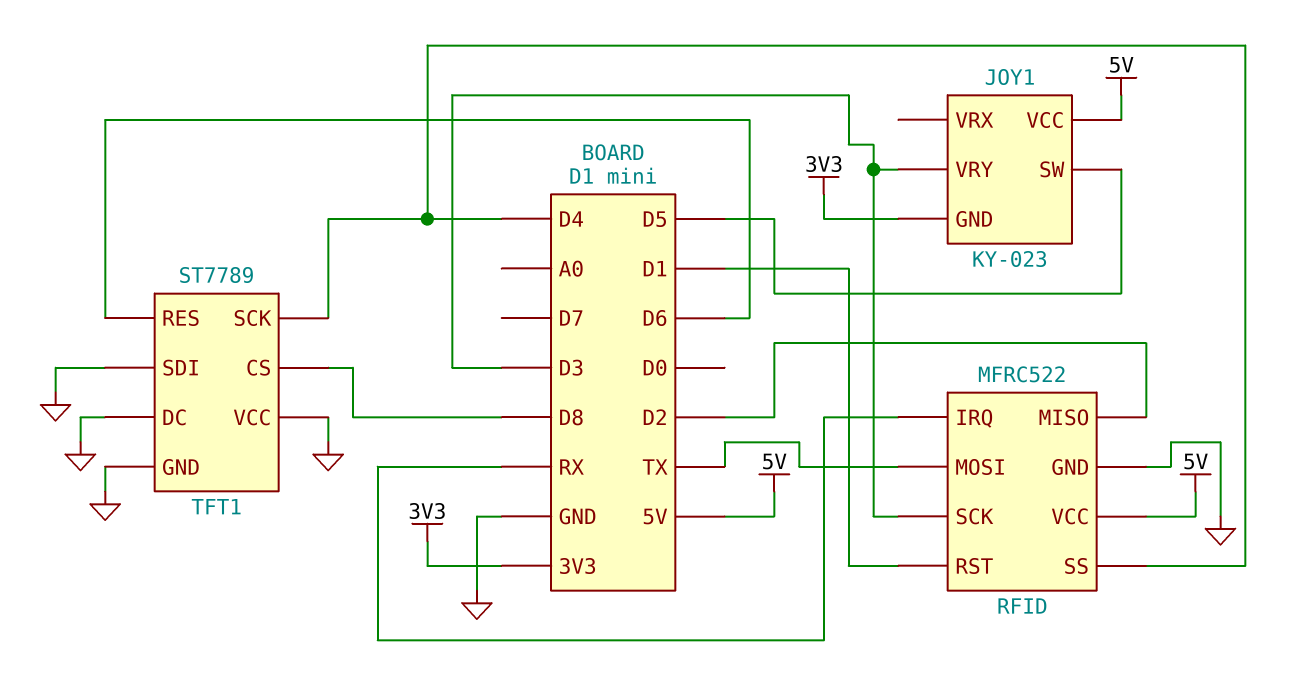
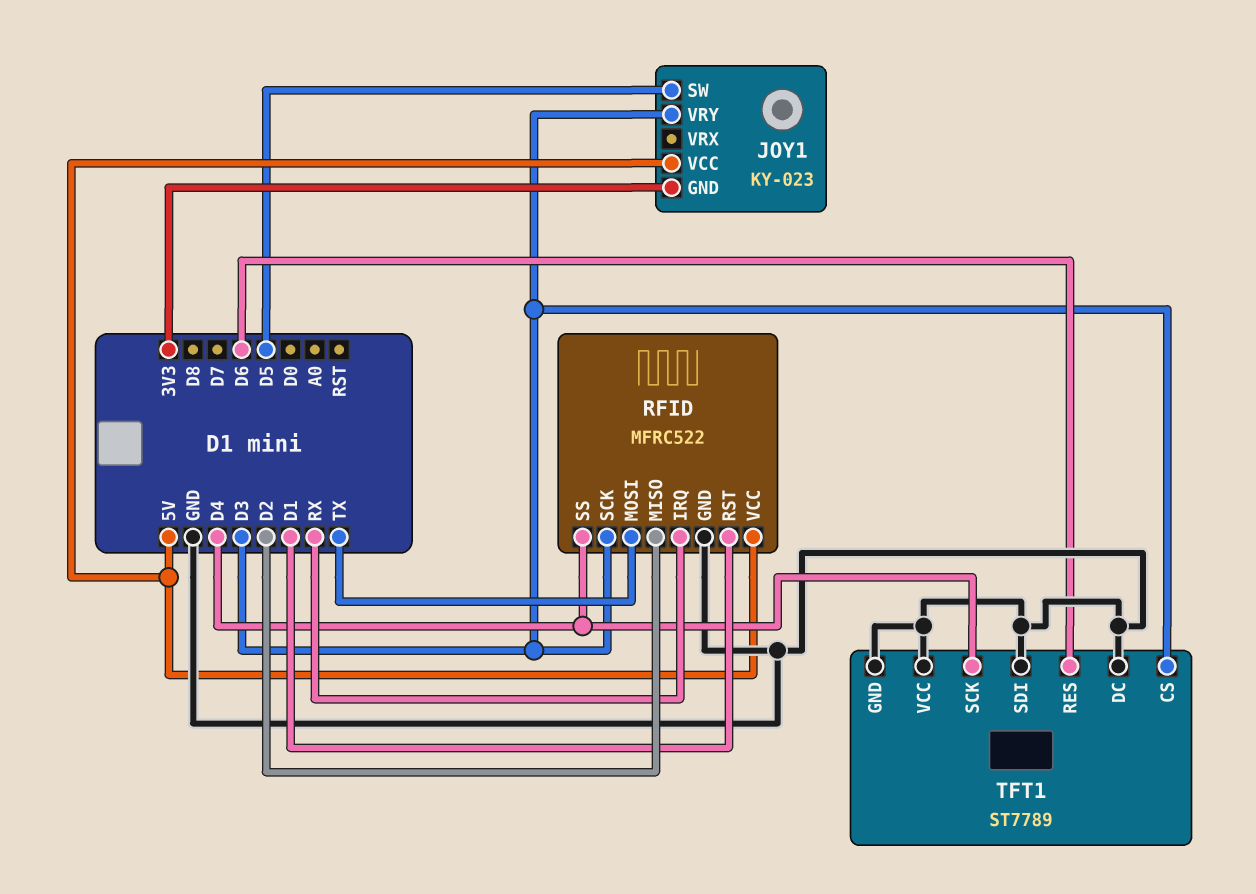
TFT1 pin CS: D8 -> D3

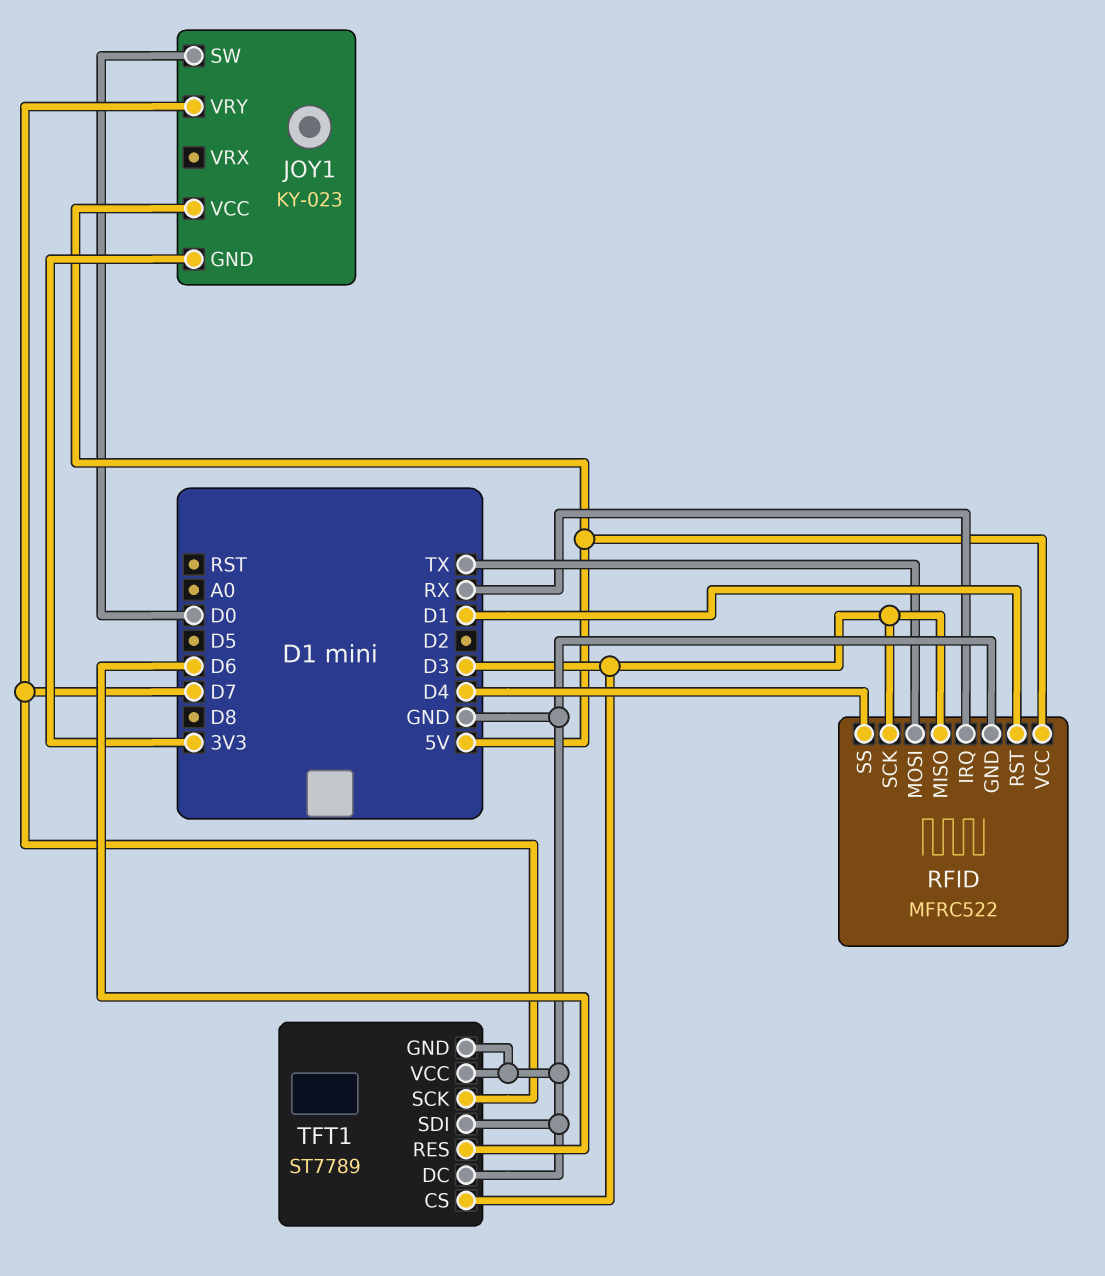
JOY1 pin SW: D5 -> D0
JOY1 pin VRY: D3 -> D7
RFID pin MISO: D2 -> D3
TFT1 pin SCK: D4 -> D7

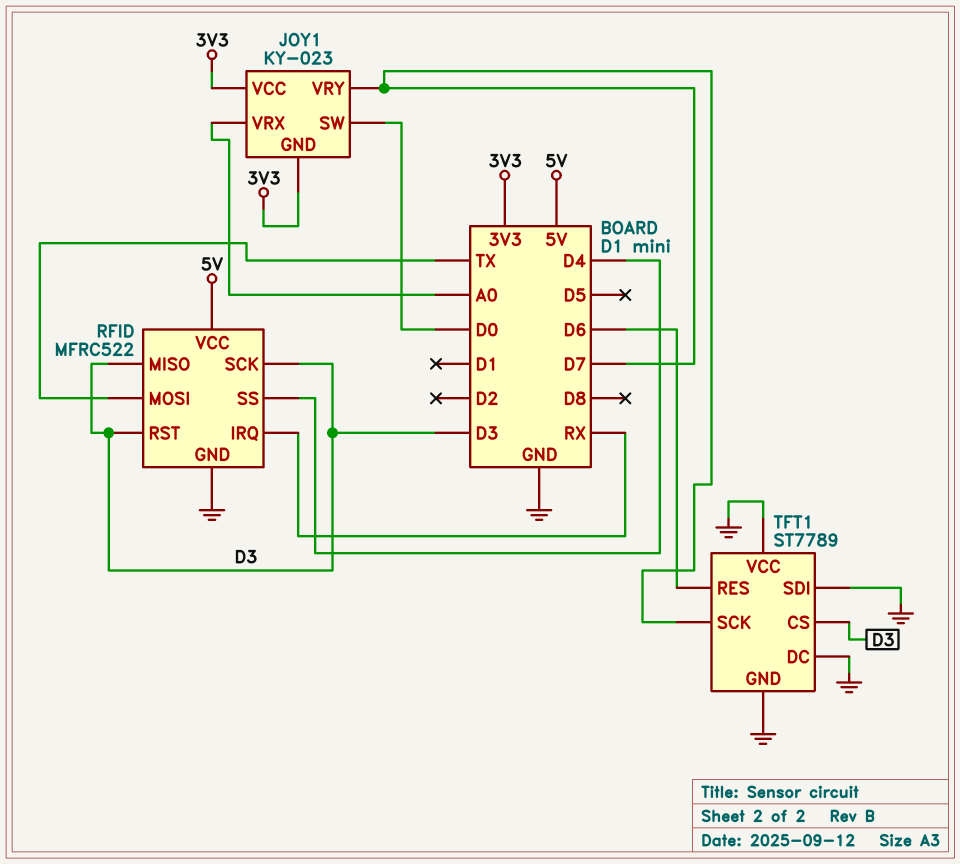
JOY1 pin VCC: 5V -> 3V3
JOY1 pin VRX: none -> A0
RFID pin RST: D1 -> D3

